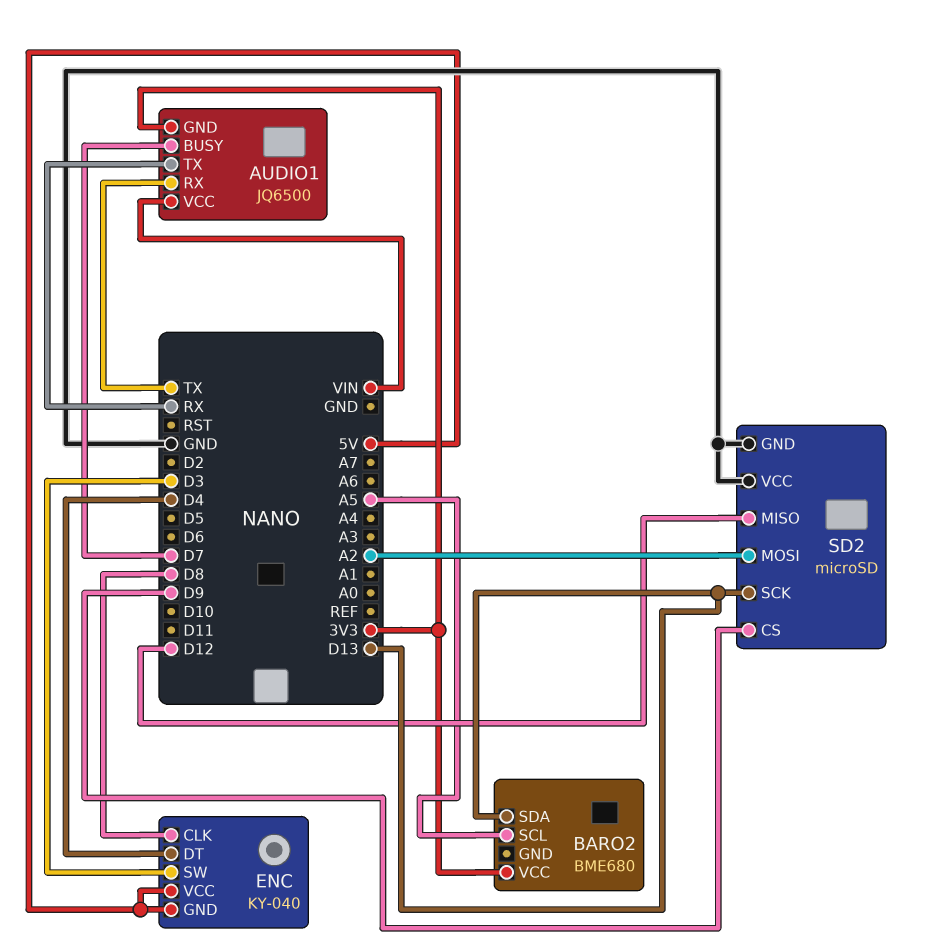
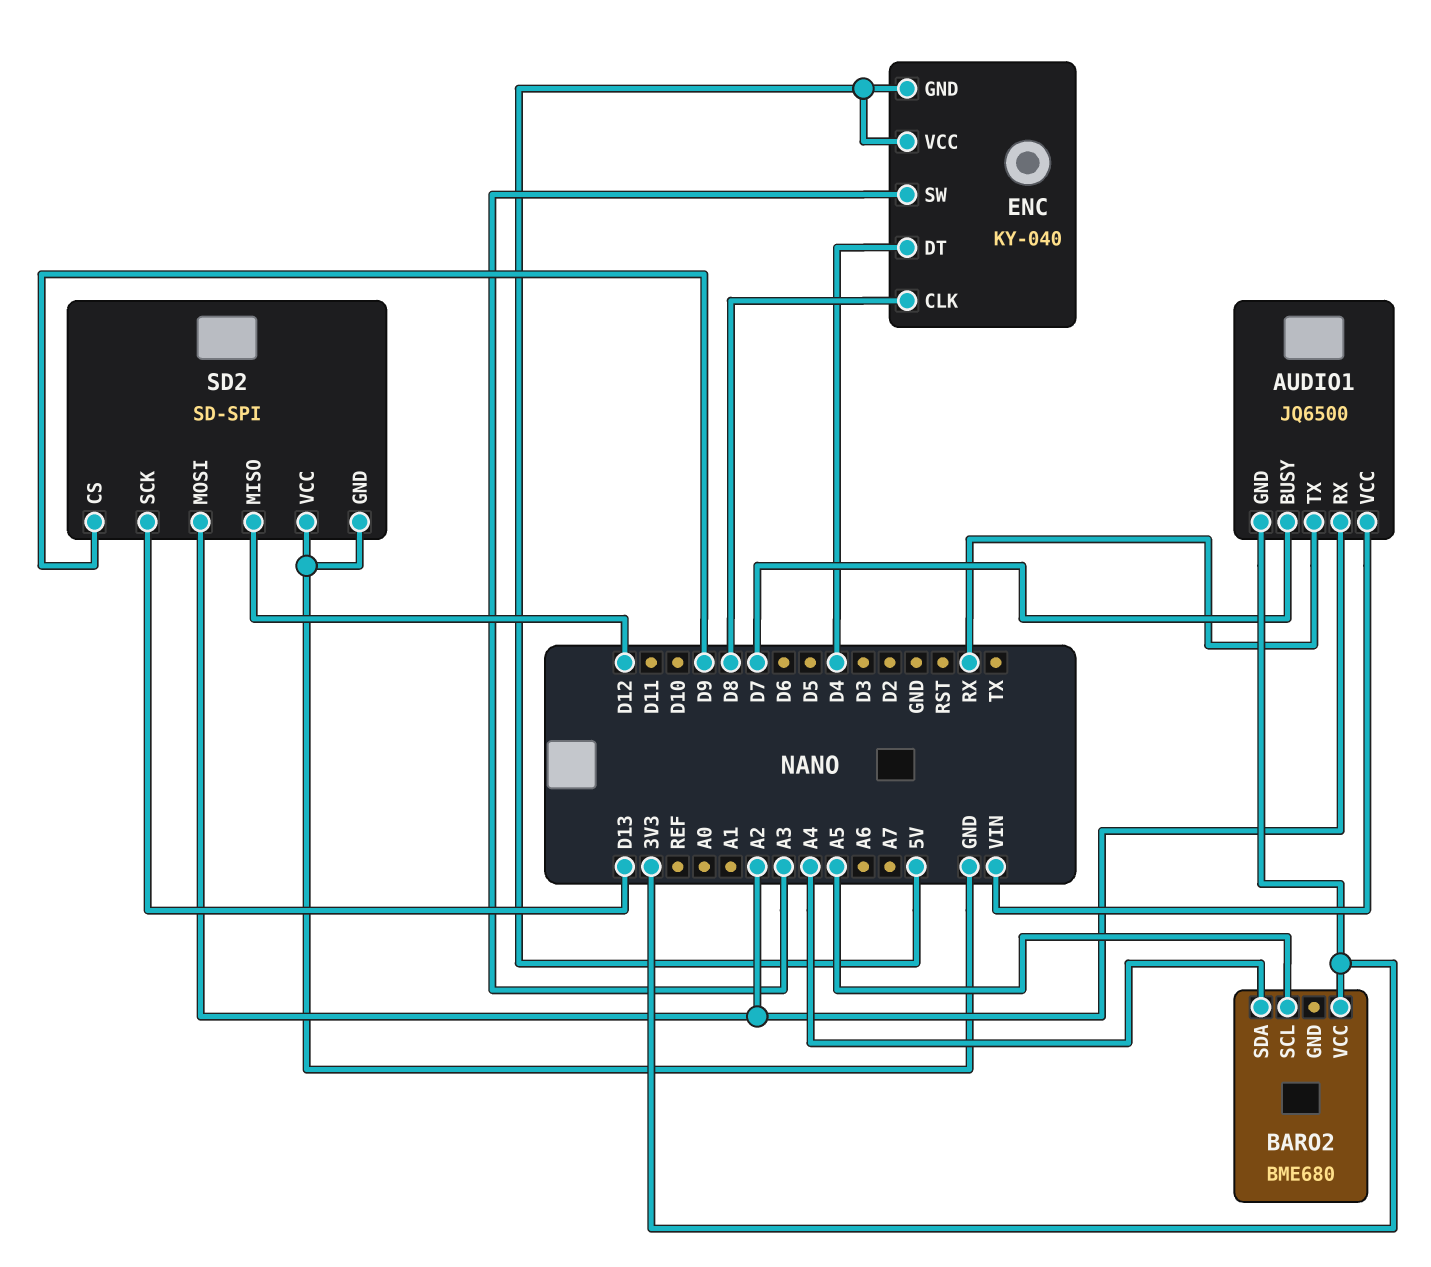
AUDIO1 pin RX: TX -> A2
BARO2 pin SDA: D13 -> A4
ENC pin SW: D3 -> A3
SD2: microSD -> SD-SPI

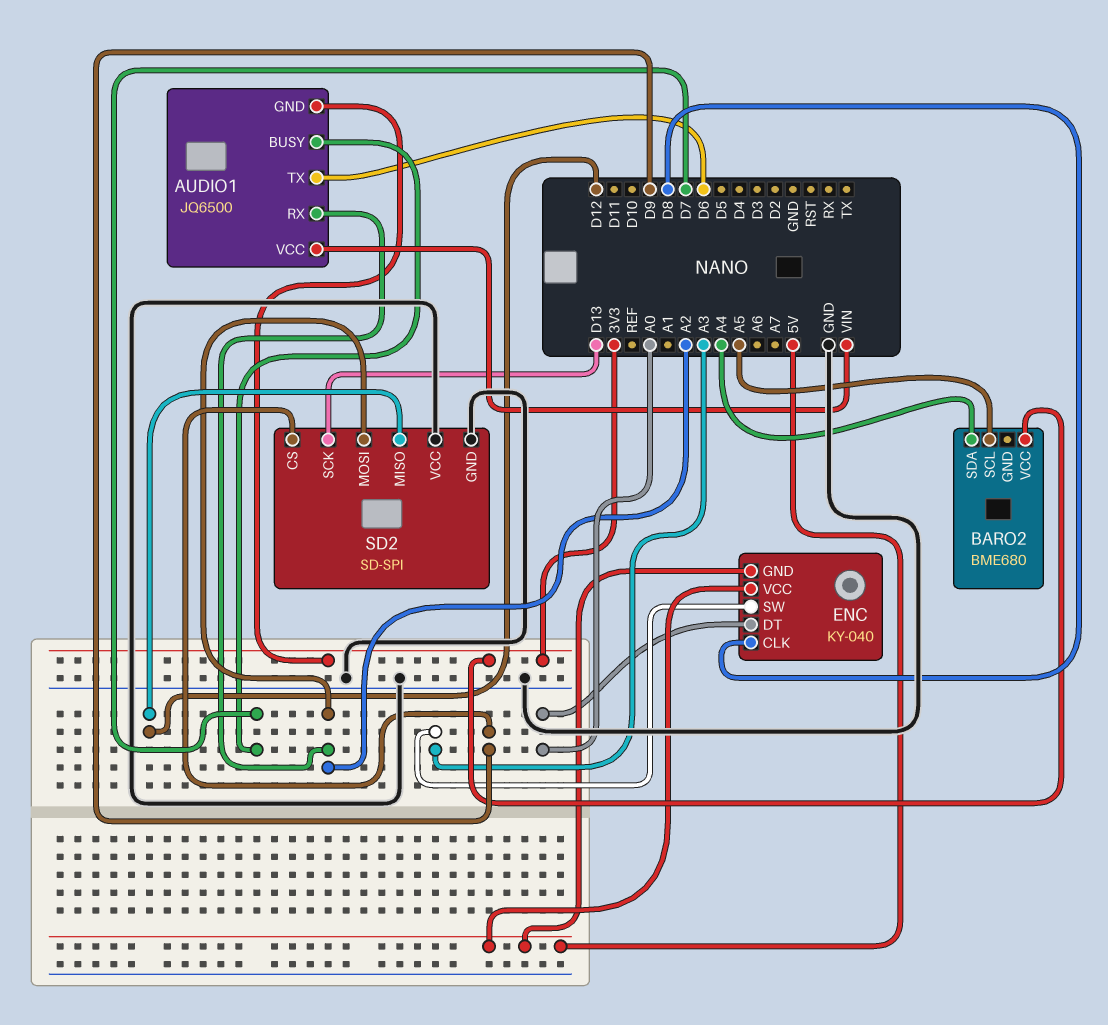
AUDIO1 pin TX: RX -> D6
ENC pin DT: D4 -> A0

